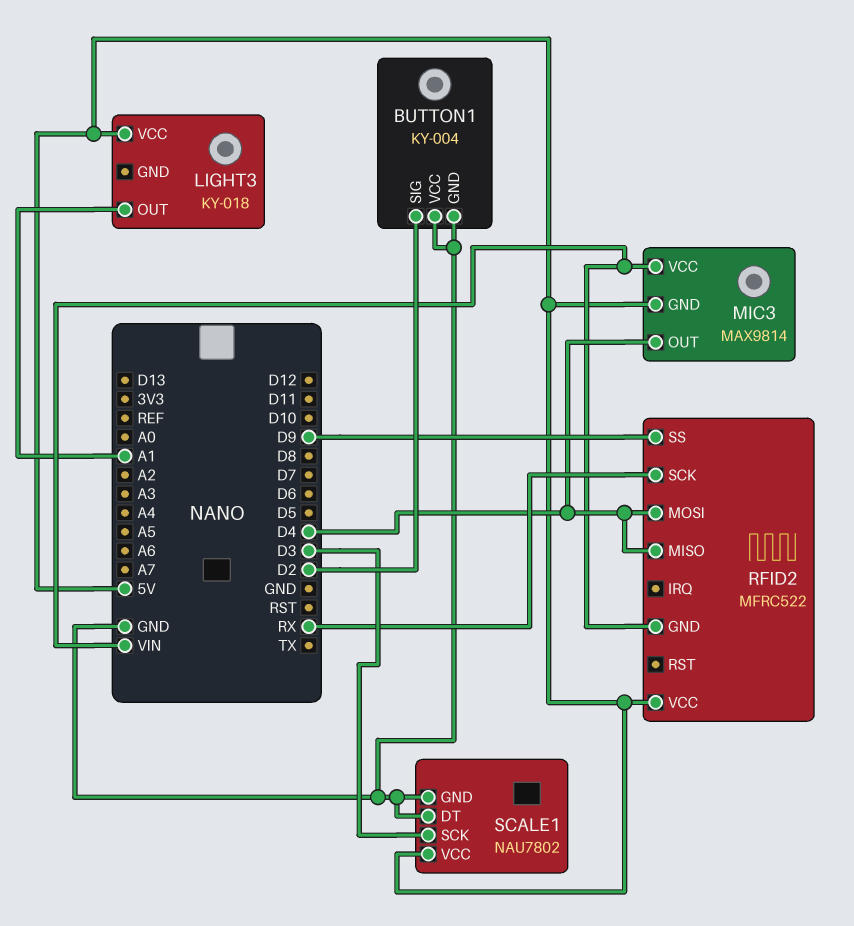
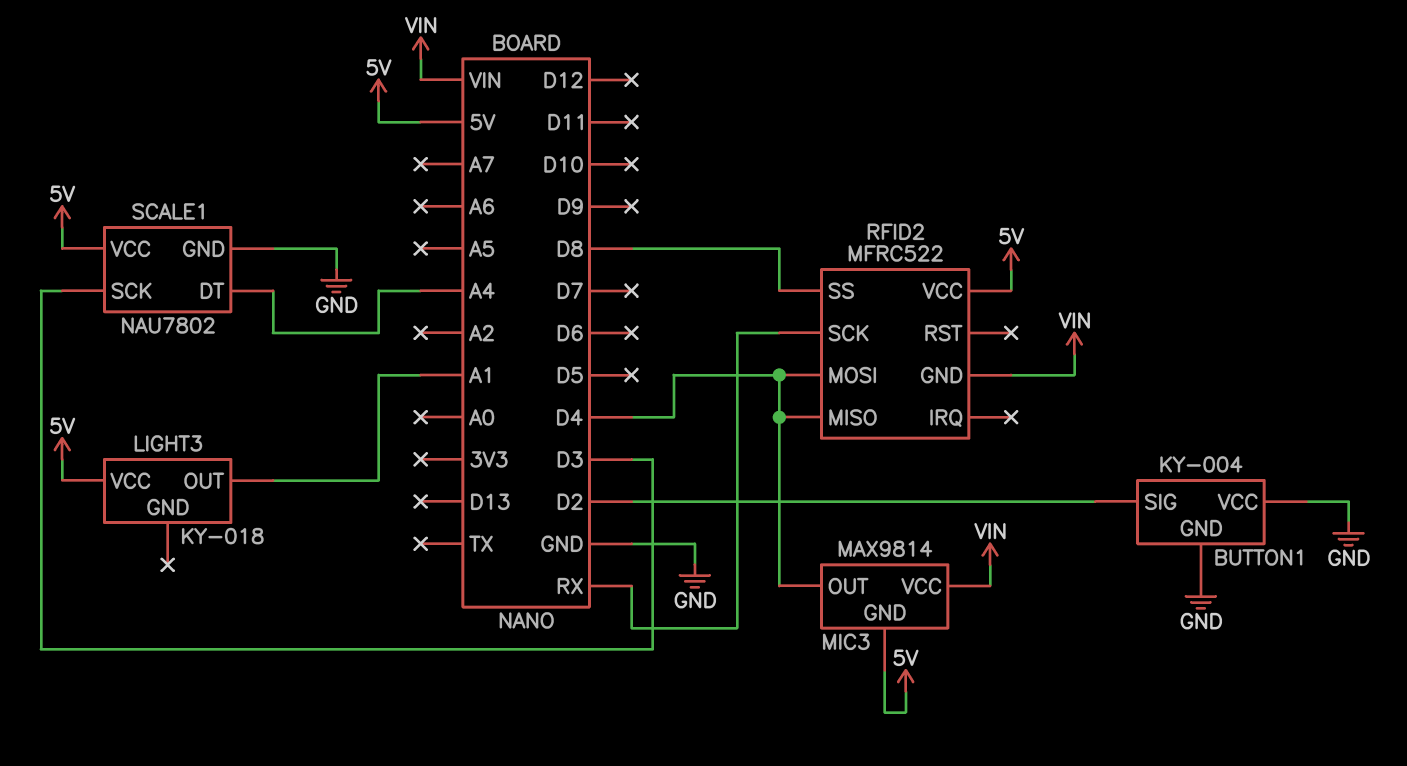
RFID2 pin SS: D9 -> D8
SCALE1 pin DT: GND -> A4

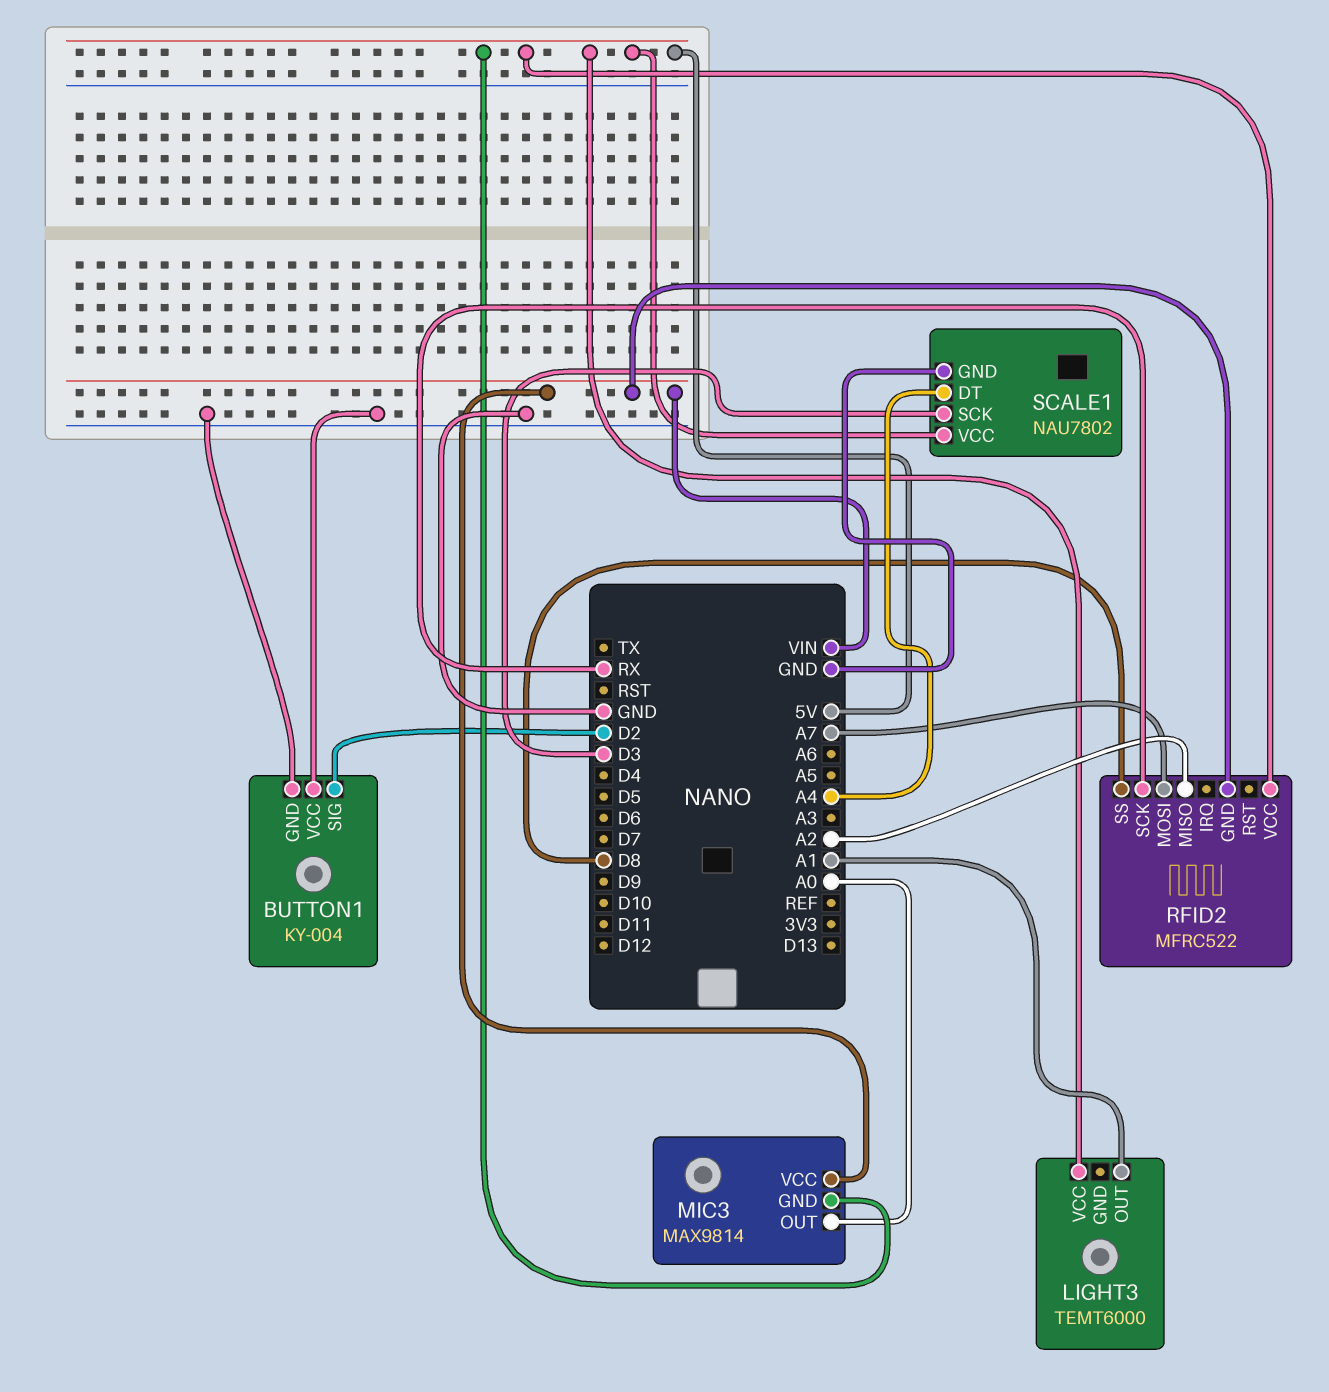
LIGHT3: KY-018 -> TEMT6000
MIC3 pin OUT: D4 -> A0
RFID2 pin MISO: D4 -> A2
RFID2 pin MOSI: D4 -> A7

